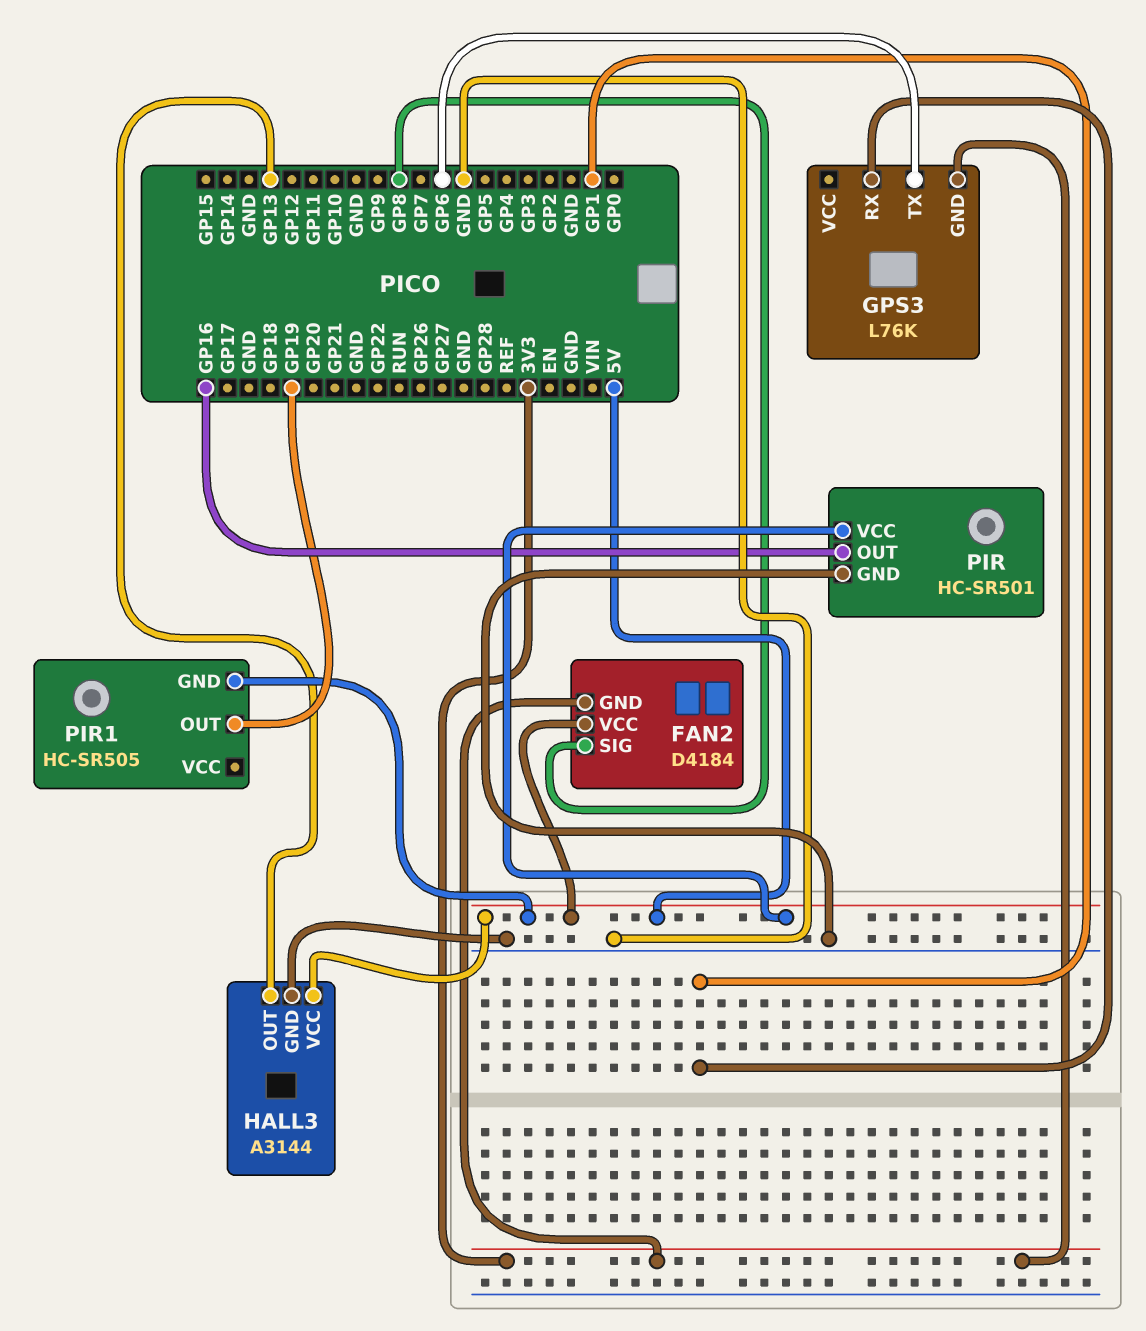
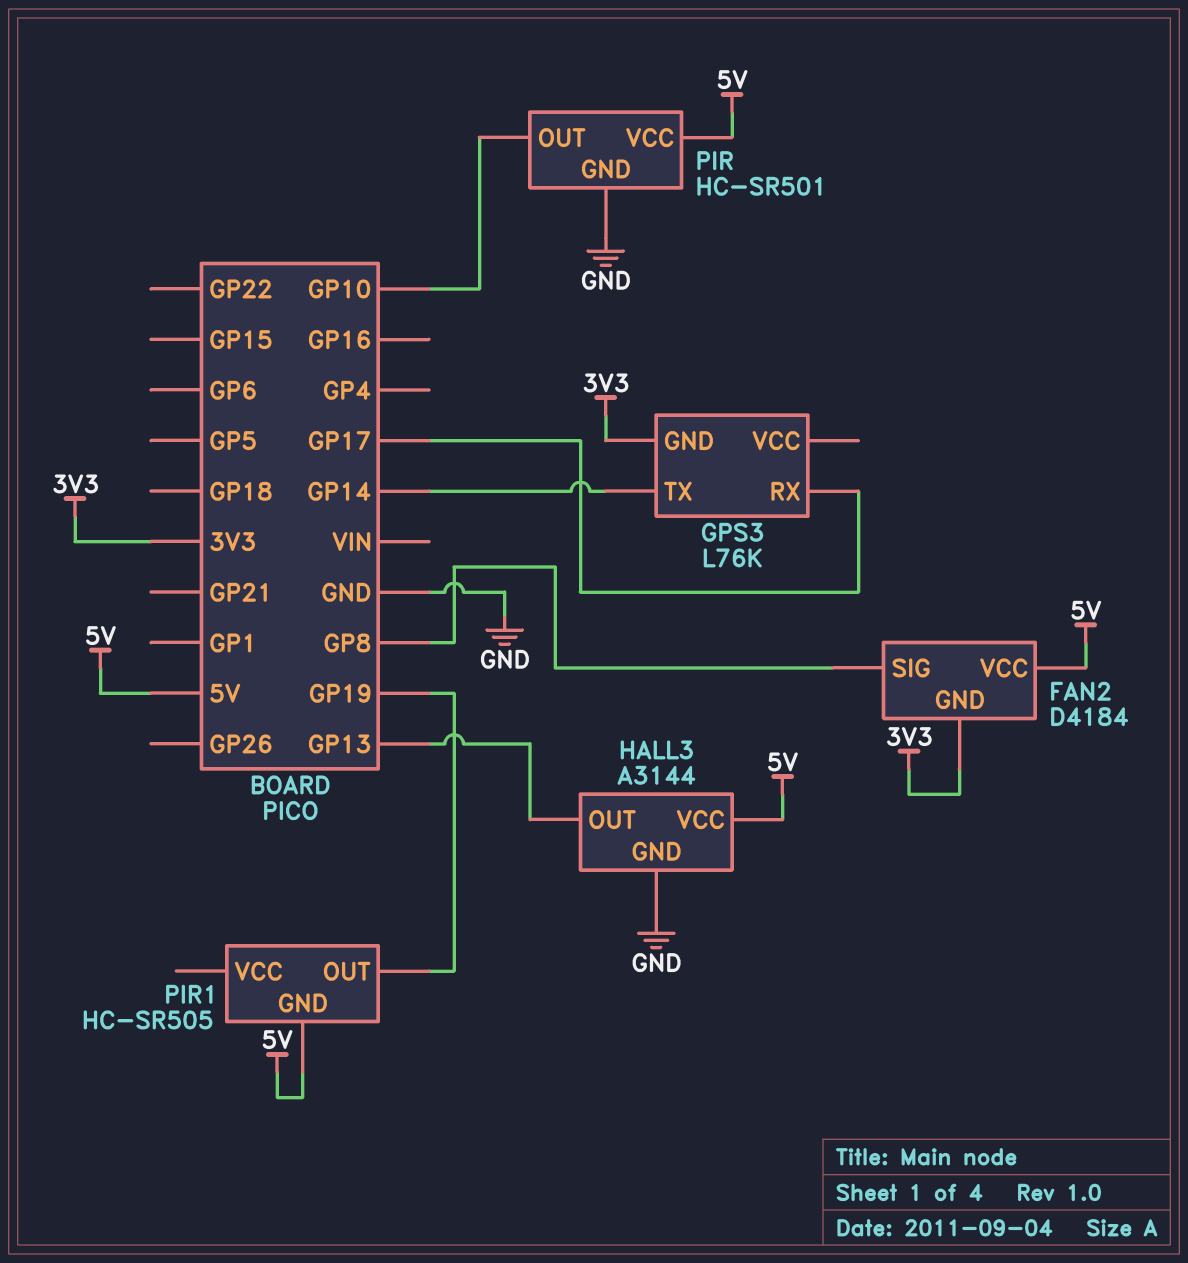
GPS3 pin RX: GP1 -> GP17
GPS3 pin TX: GP6 -> GP14
PIR pin OUT: GP16 -> GP10

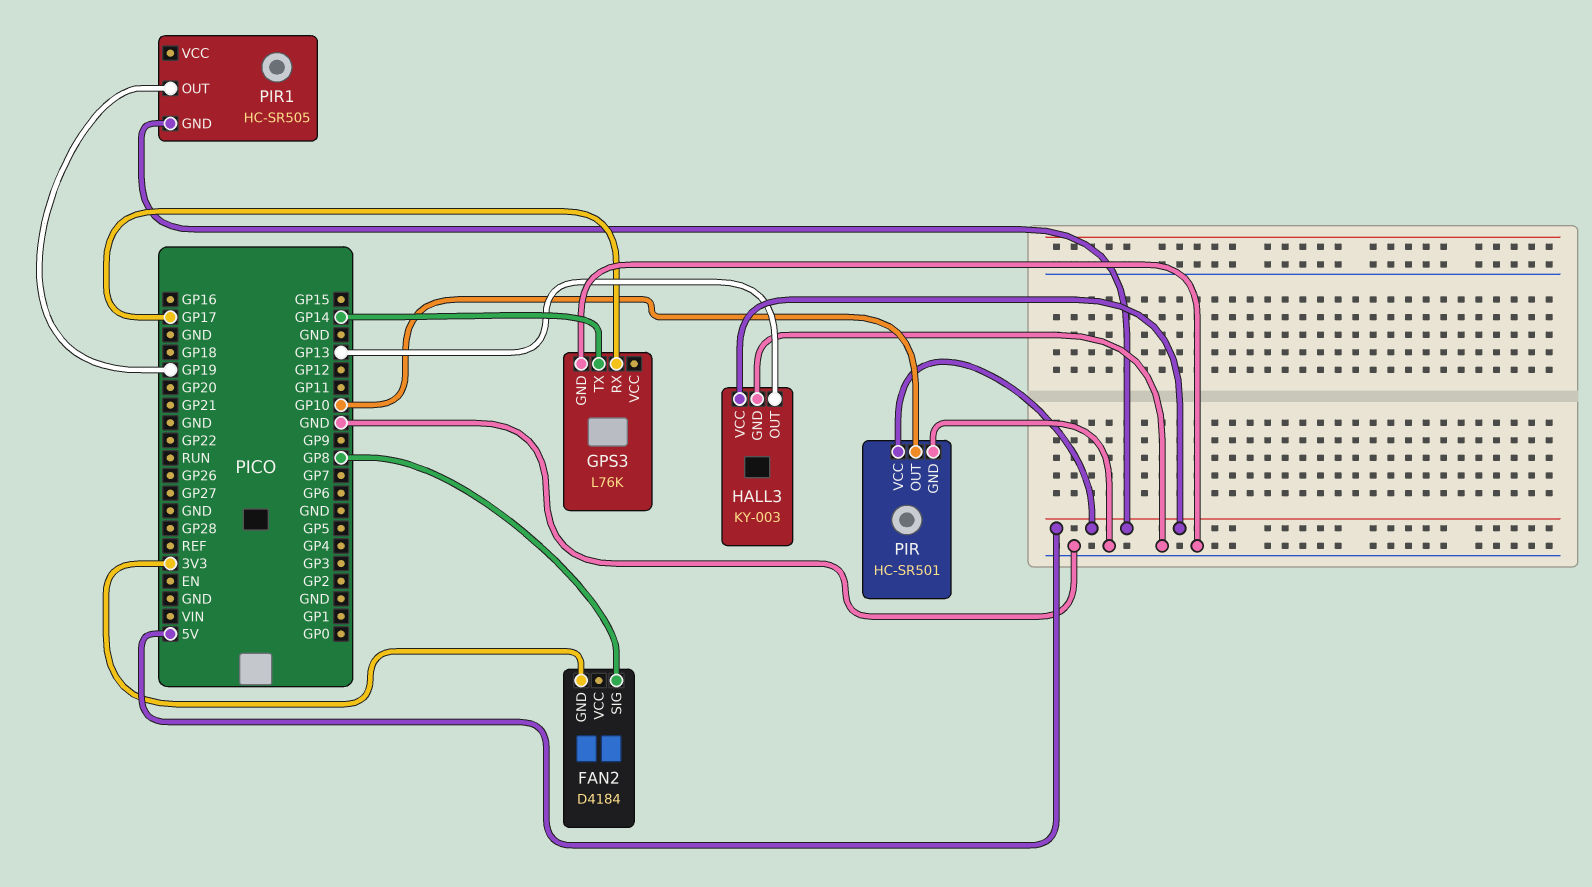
FAN2 pin VCC: 5V -> none
GPS3 pin GND: 3V3 -> GND
HALL3: A3144 -> KY-003

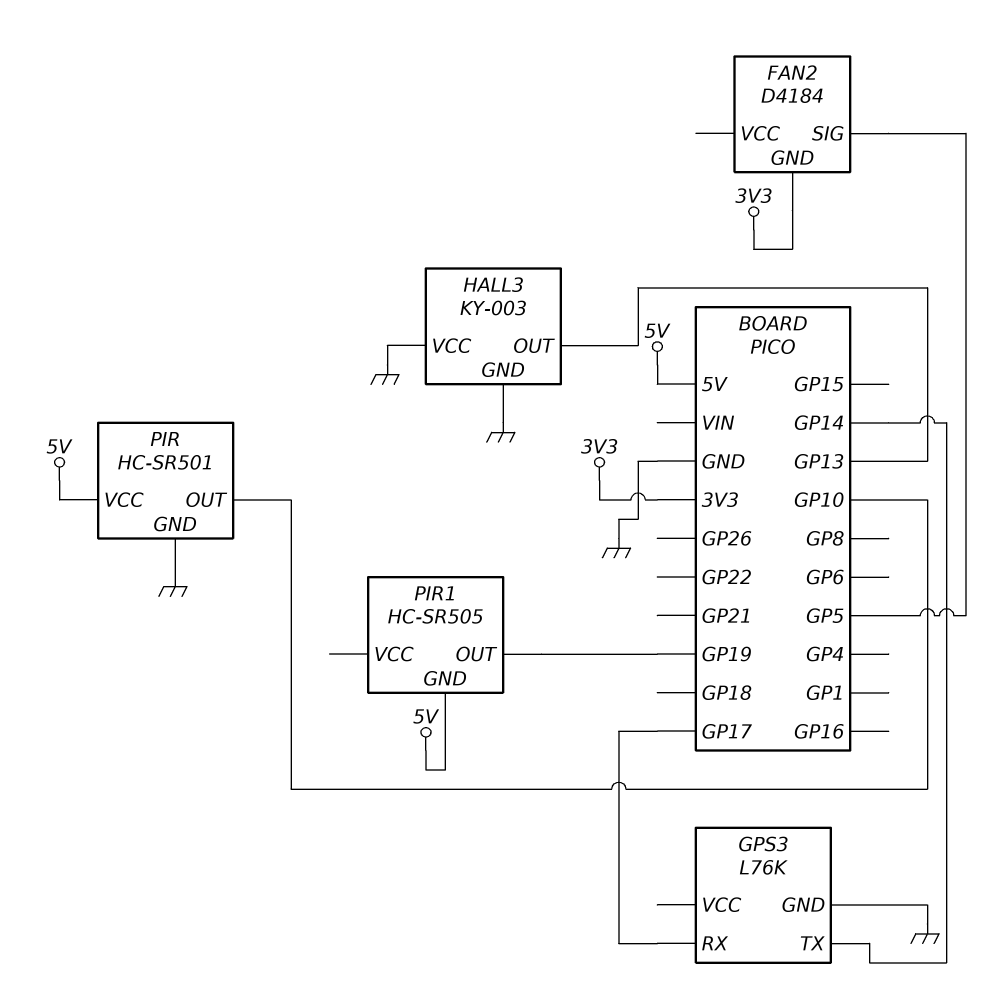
FAN2 pin SIG: GP8 -> GP5
HALL3 pin VCC: 5V -> GND

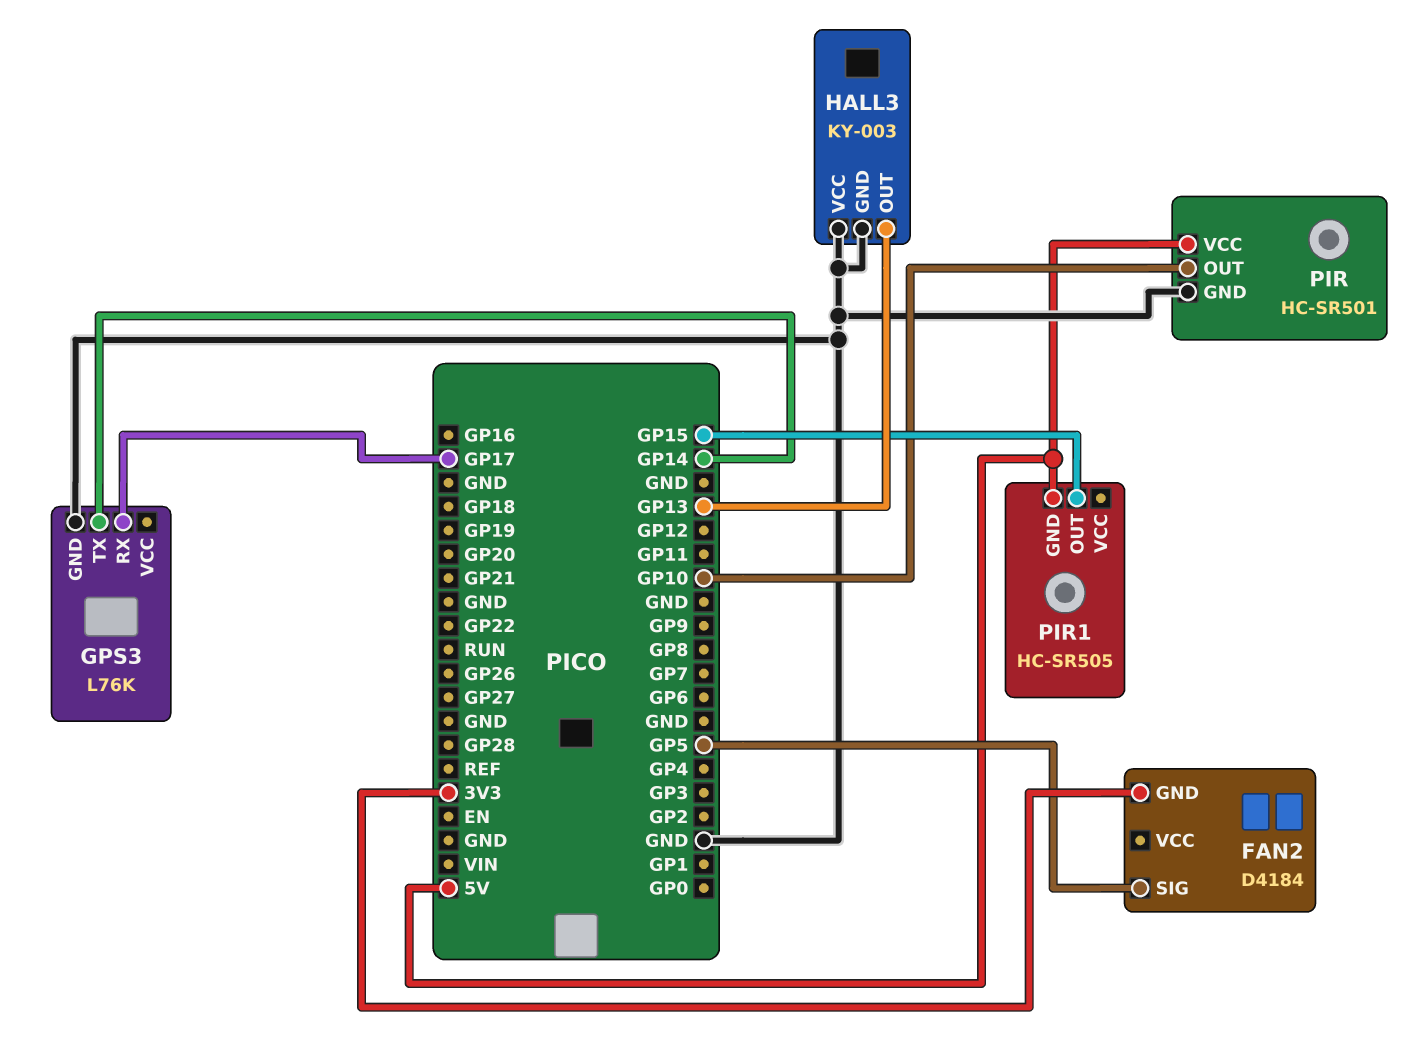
PIR1 pin OUT: GP19 -> GP15

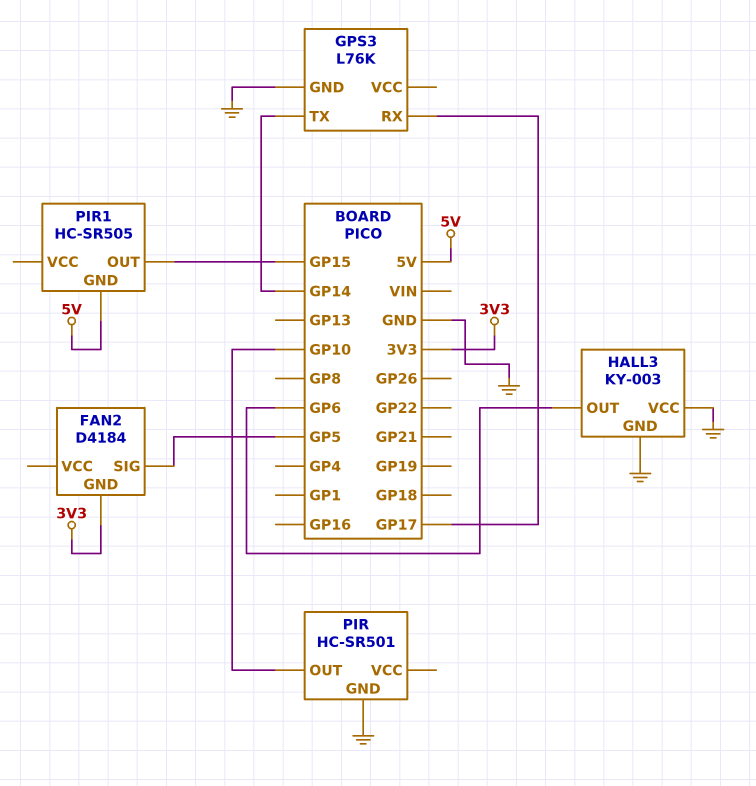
HALL3 pin OUT: GP13 -> GP6
PIR pin VCC: 5V -> none

